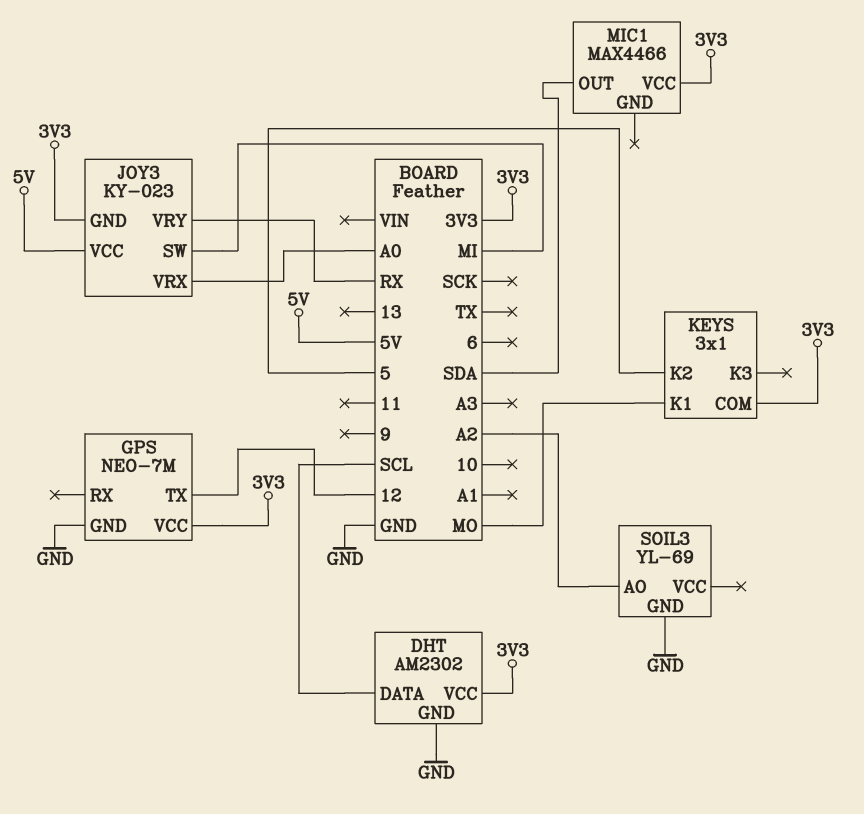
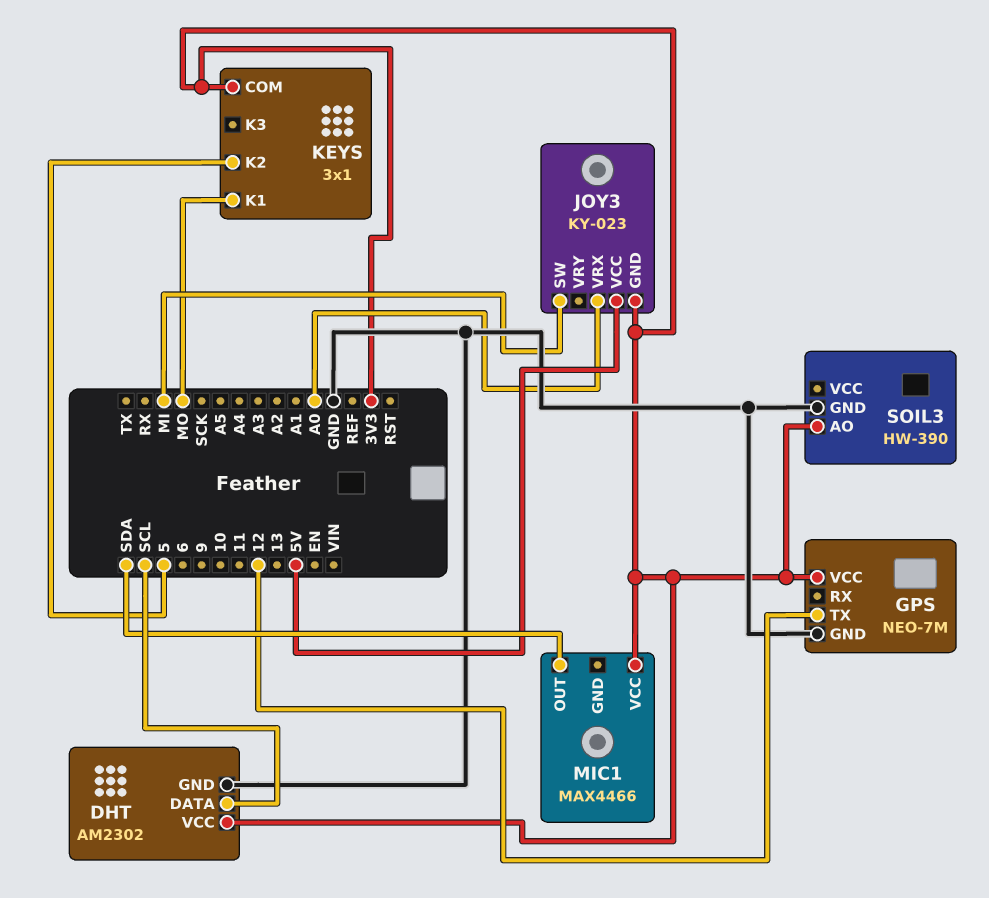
JOY3 pin VRY: RX -> none
SOIL3: YL-69 -> HW-390
SOIL3 pin AO: A2 -> 3V3

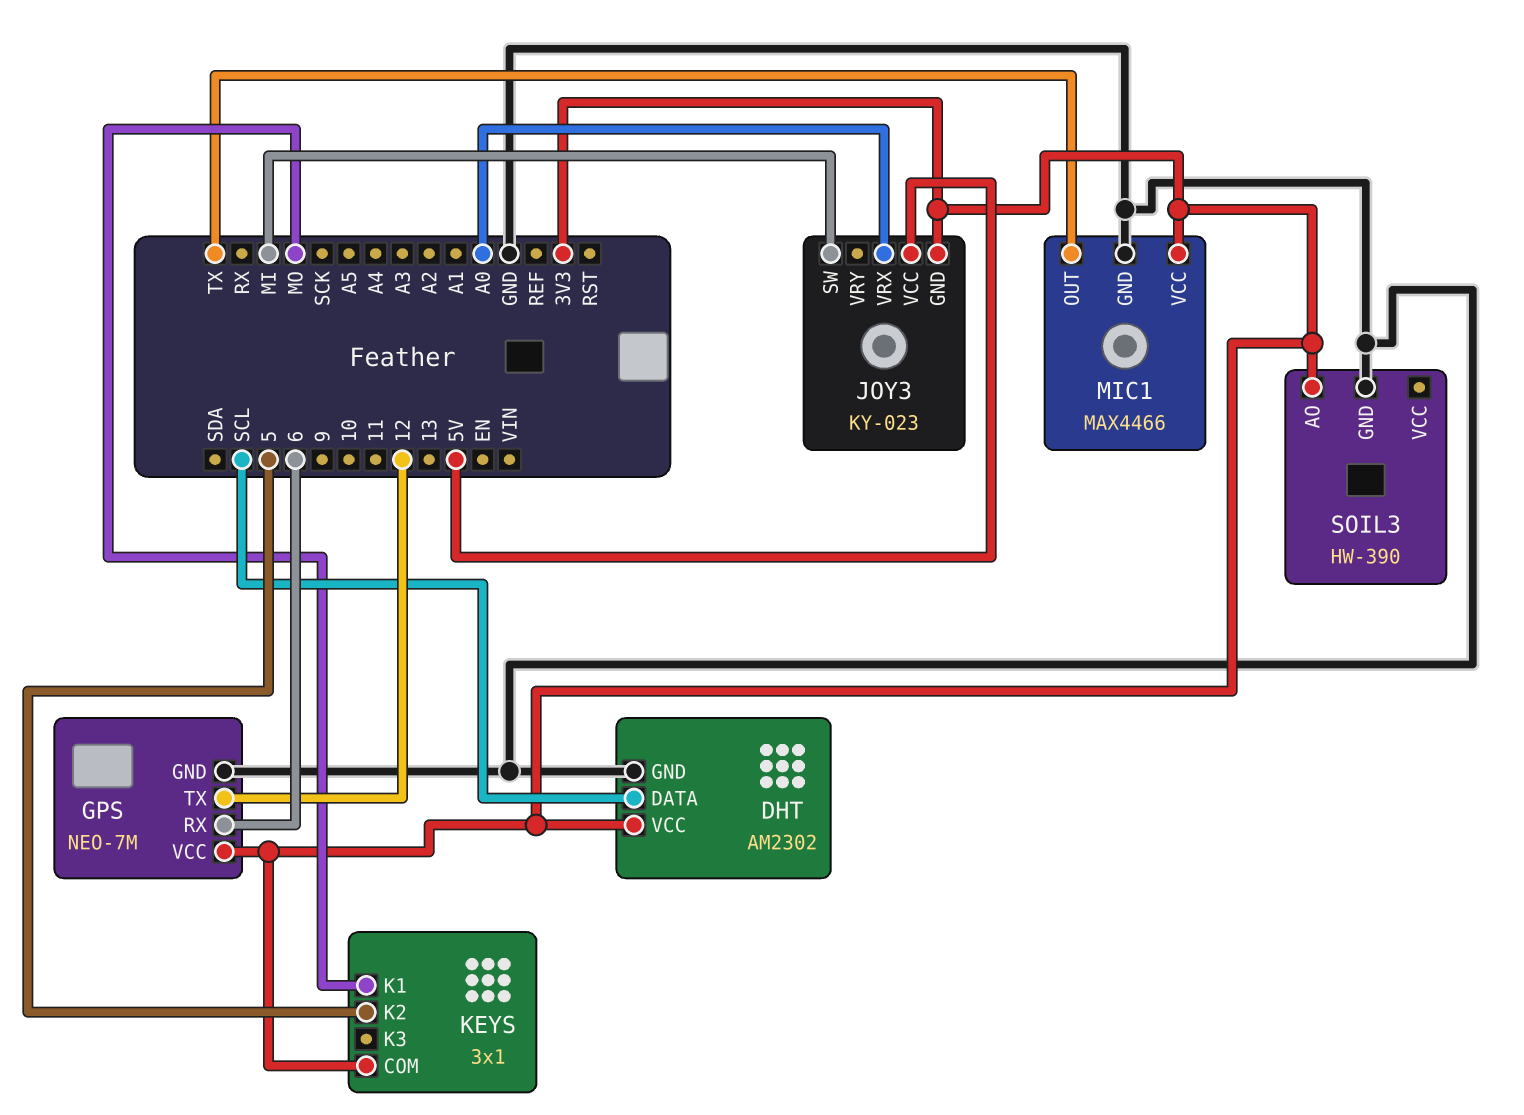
GPS pin RX: none -> 6
MIC1 pin GND: none -> GND
MIC1 pin OUT: SDA -> TX

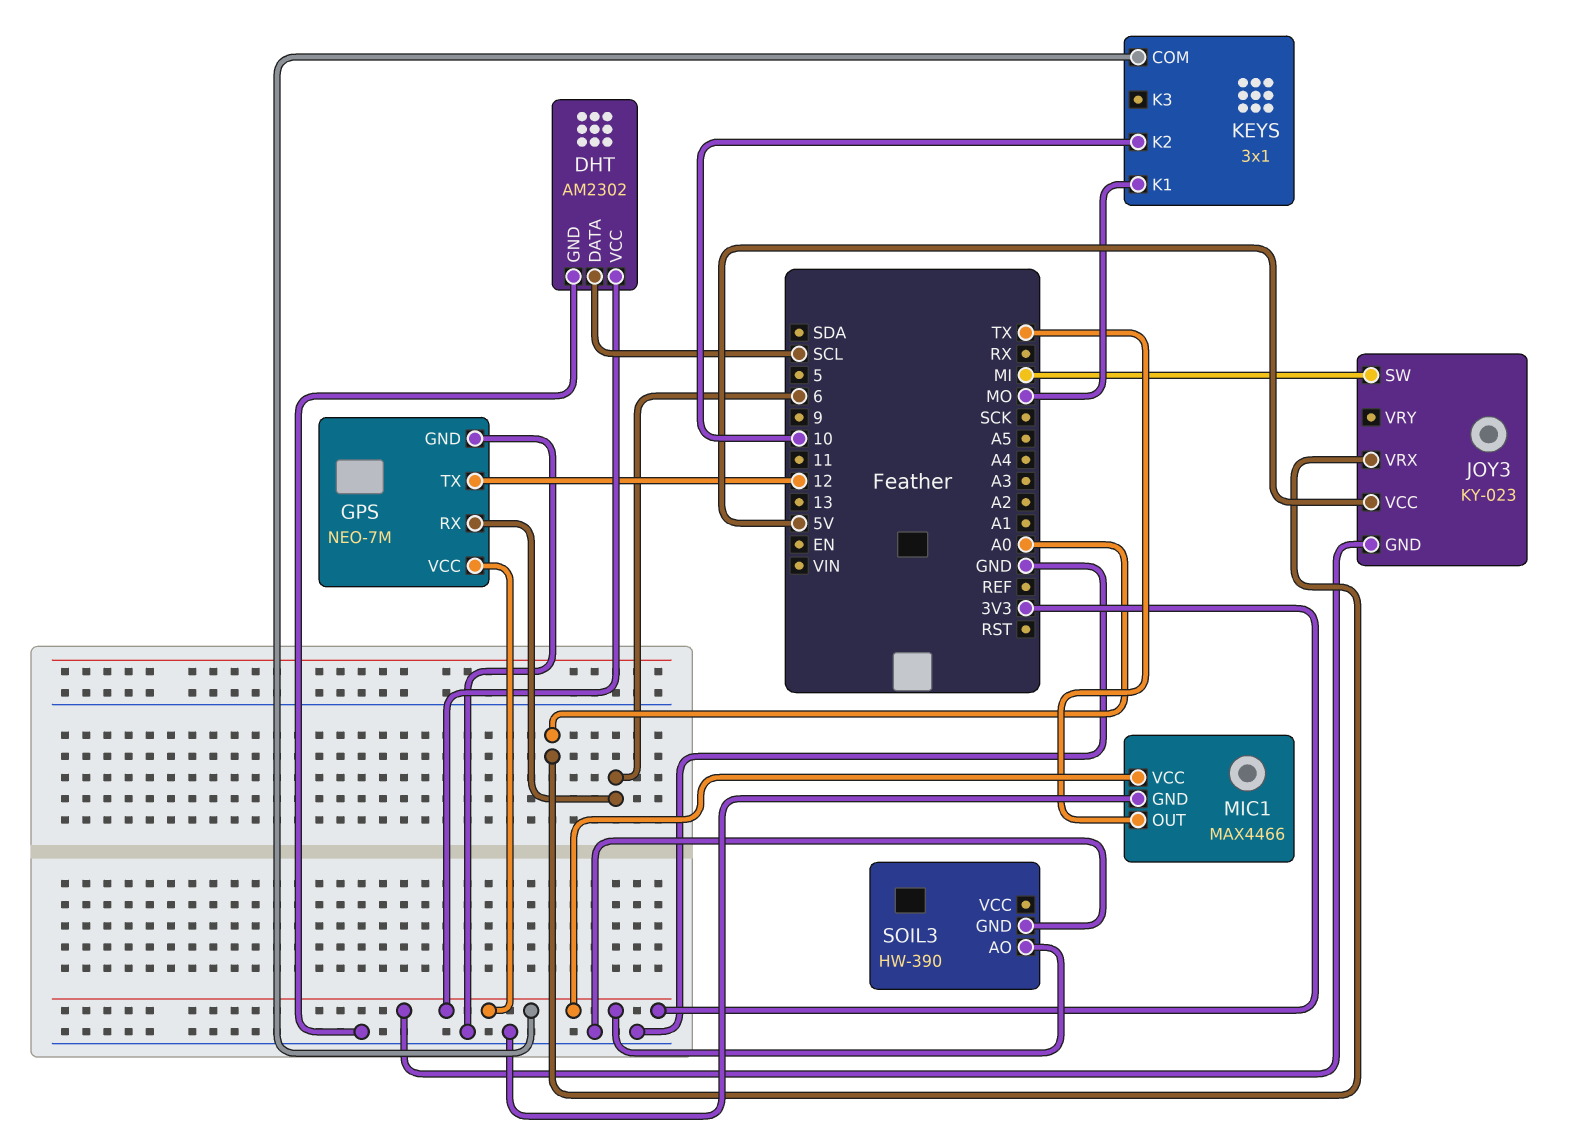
KEYS pin K2: 5 -> 10

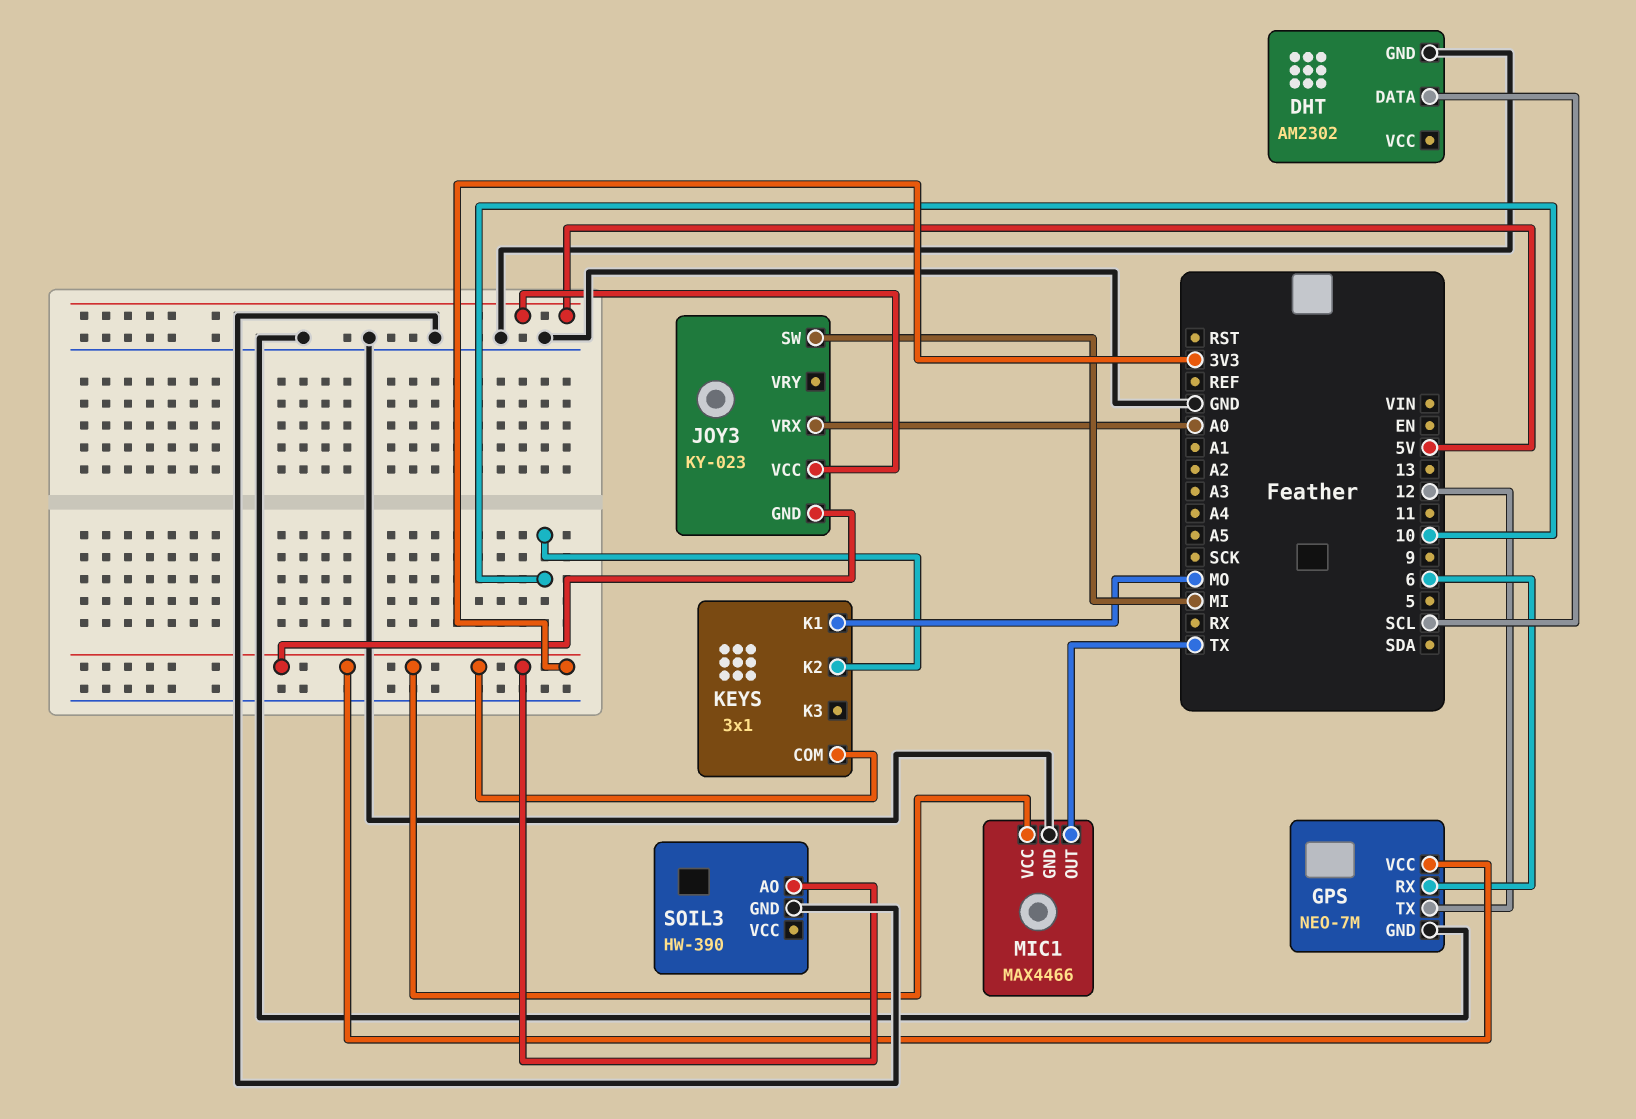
DHT pin VCC: 3V3 -> none

